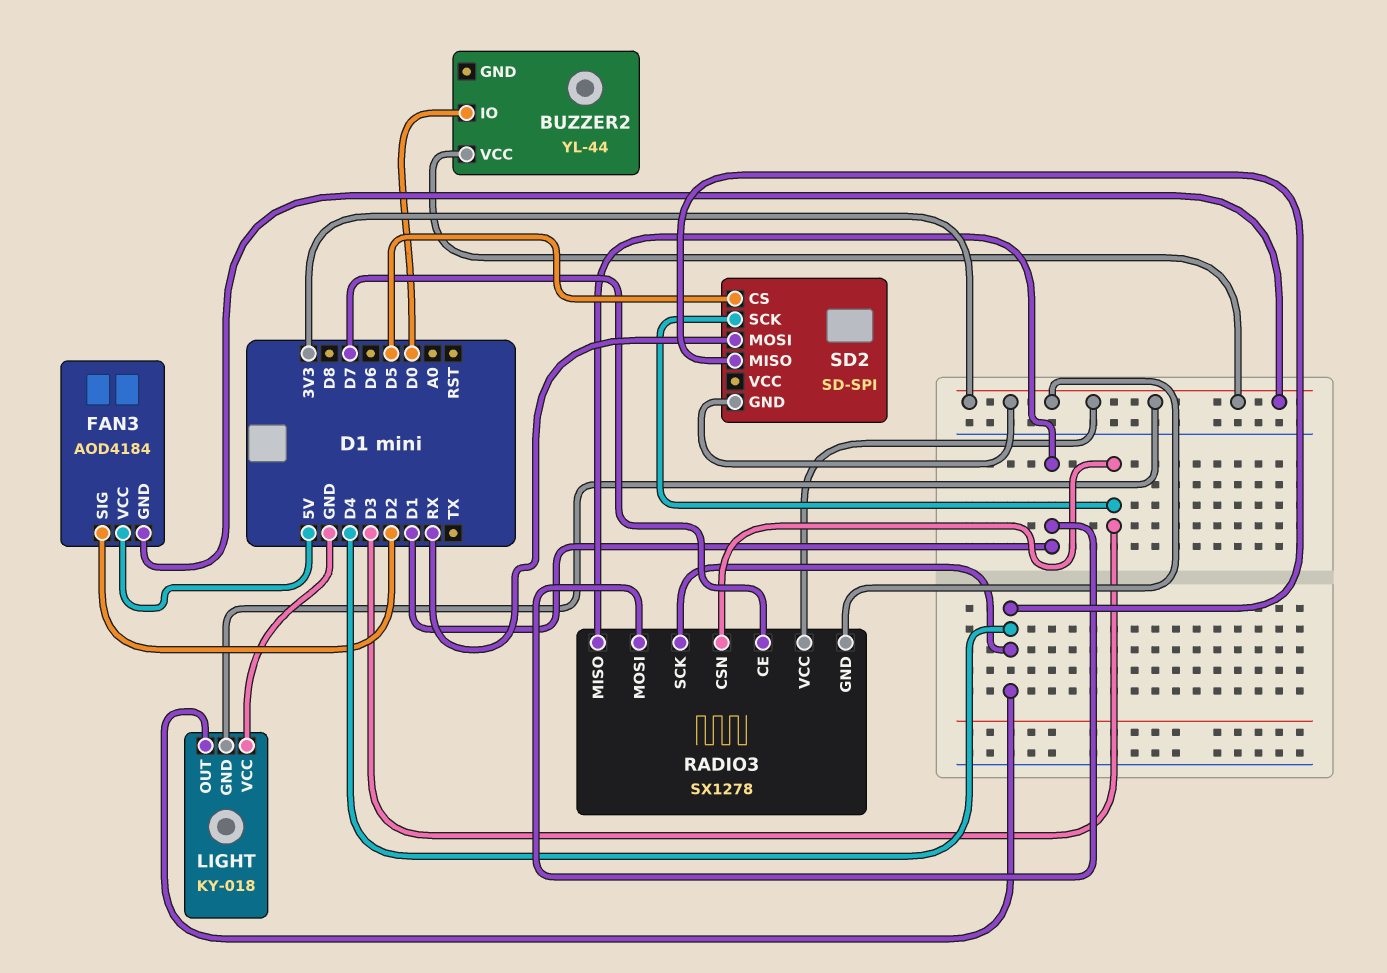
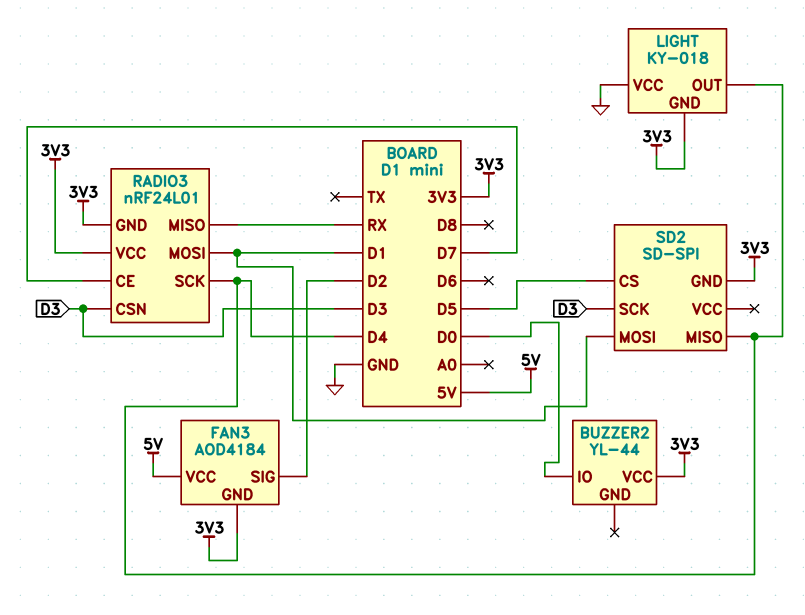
RADIO3: SX1278 -> nRF24L01
RADIO3 pin MISO: D1 -> RX
SD2 pin MOSI: RX -> D1

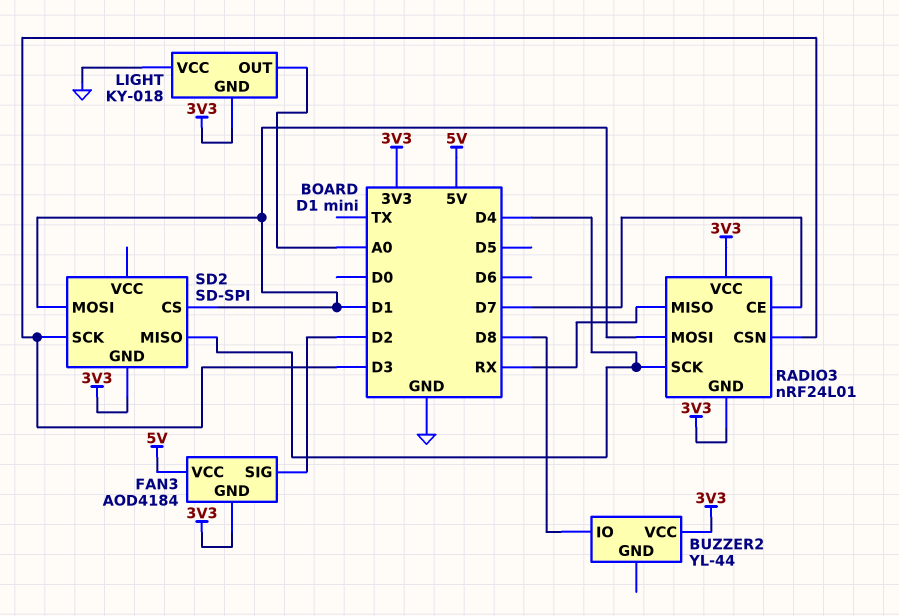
BUZZER2 pin IO: D0 -> D8
LIGHT pin OUT: D4 -> A0
SD2 pin CS: D5 -> D1

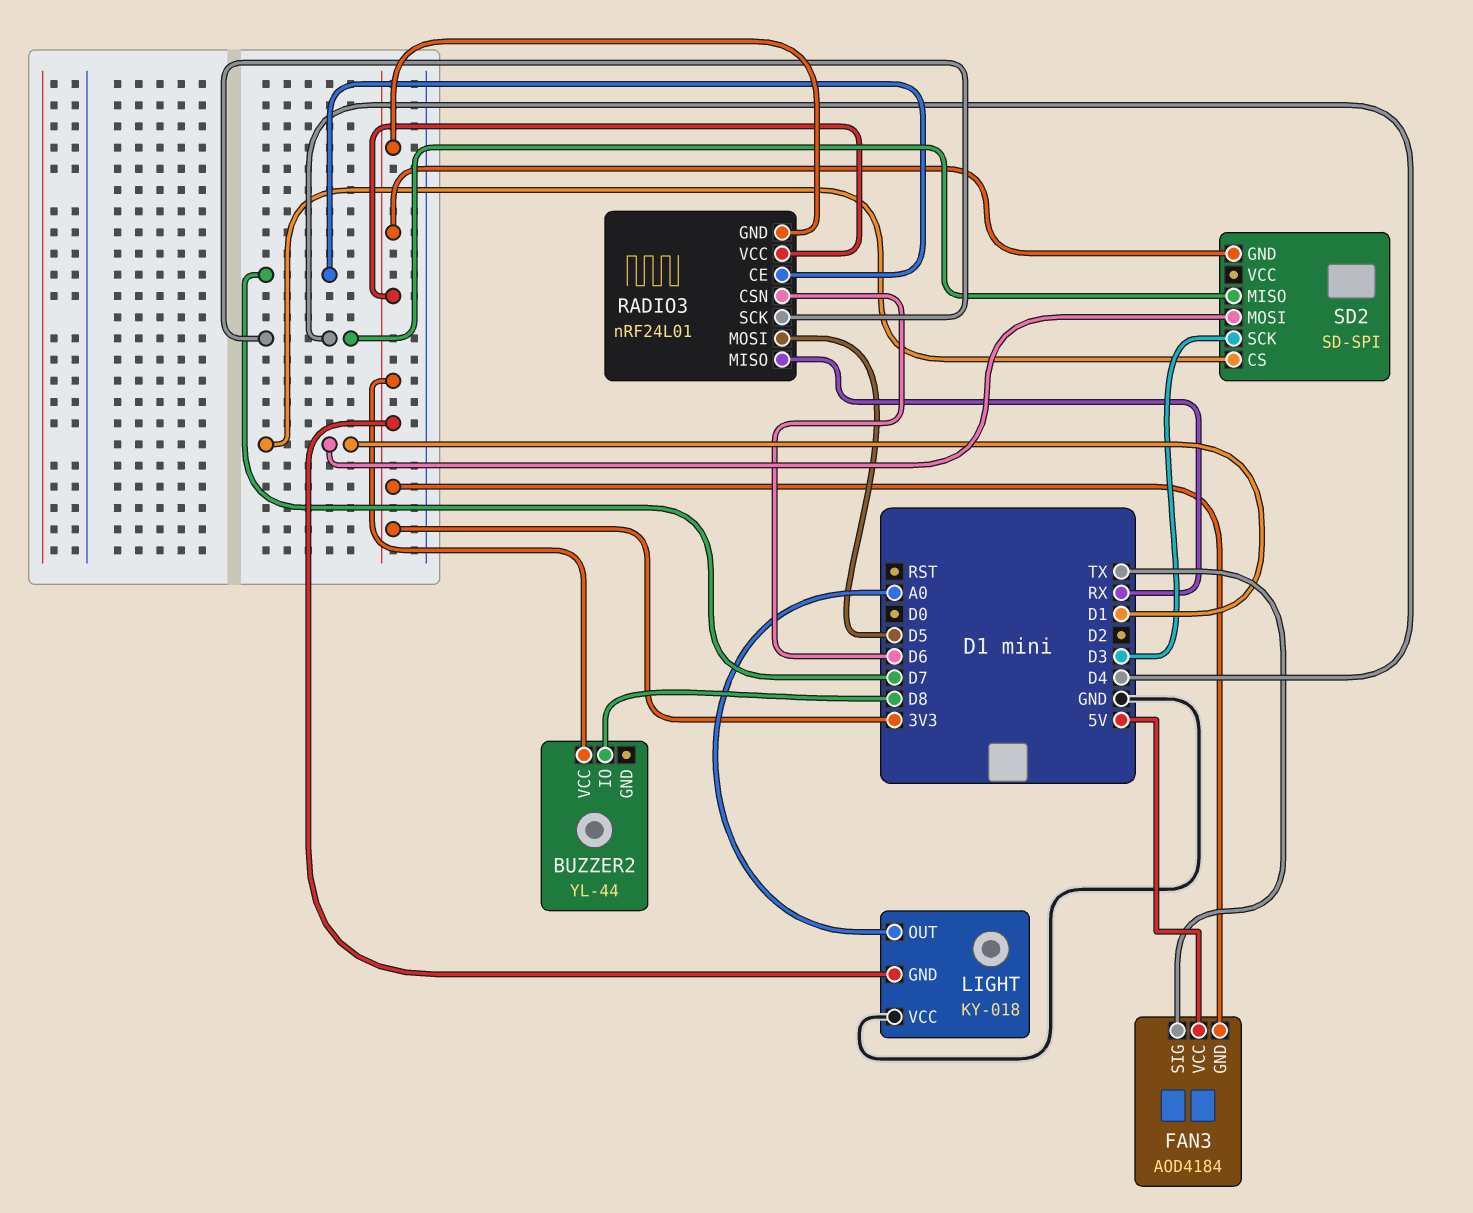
FAN3 pin SIG: D2 -> TX
RADIO3 pin CSN: D3 -> D6
RADIO3 pin MOSI: D1 -> D5

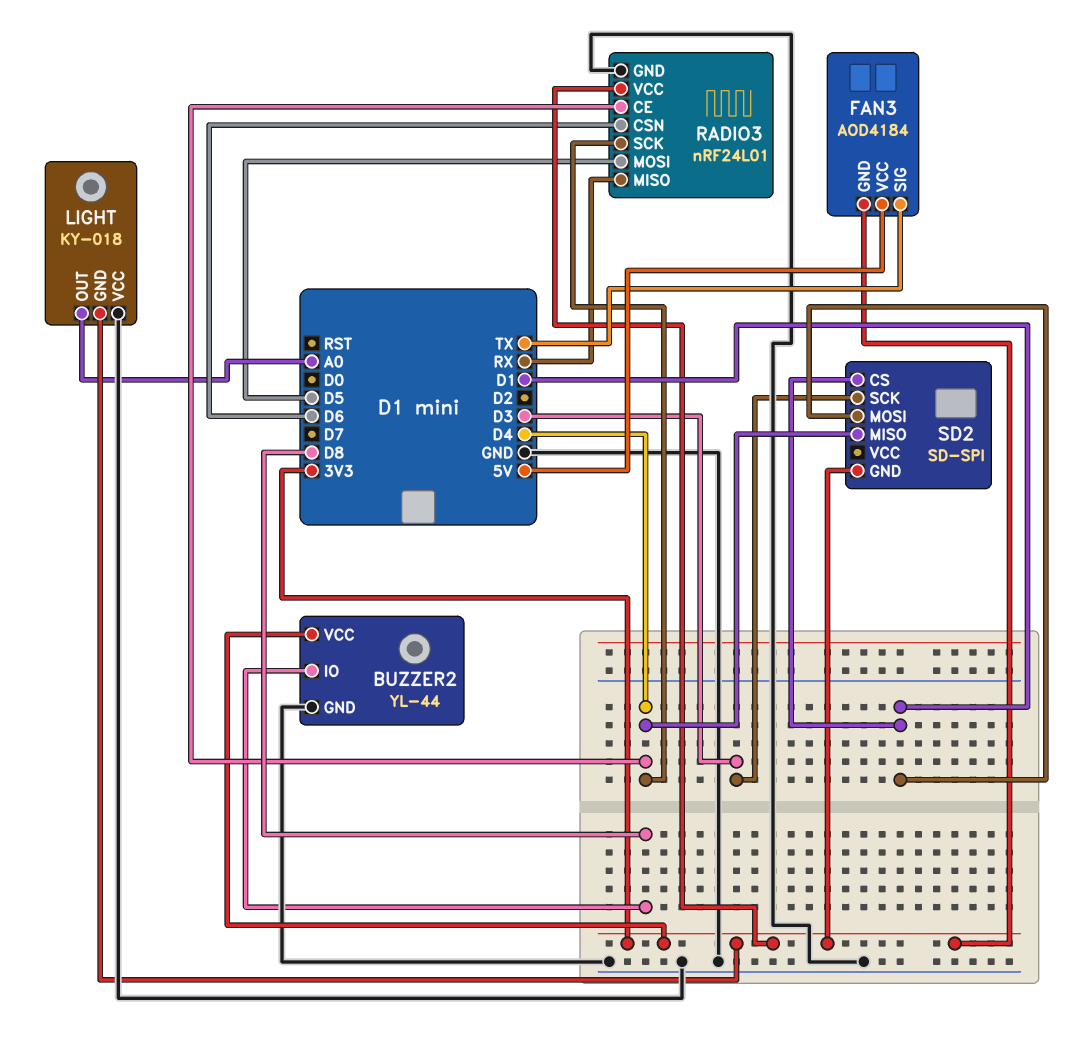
BUZZER2 pin GND: none -> GND
RADIO3 pin CE: D7 -> D4
RADIO3 pin GND: 3V3 -> GND

